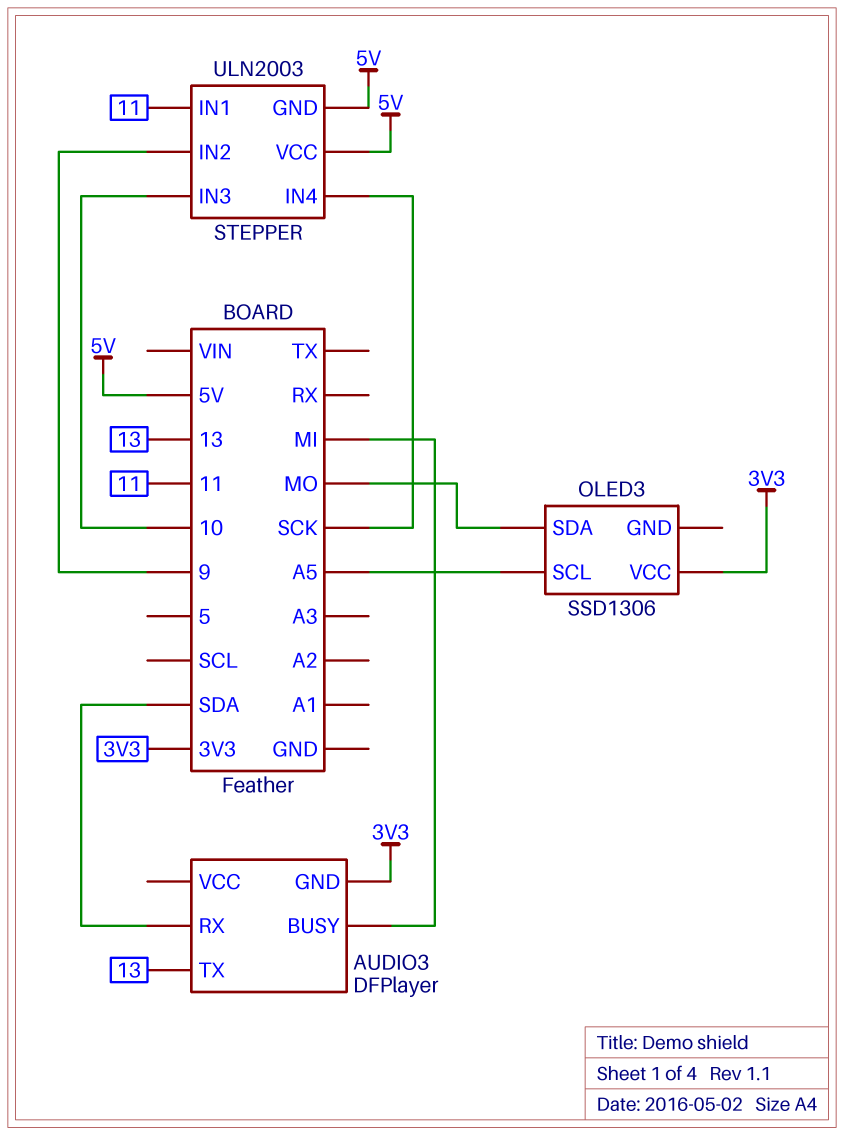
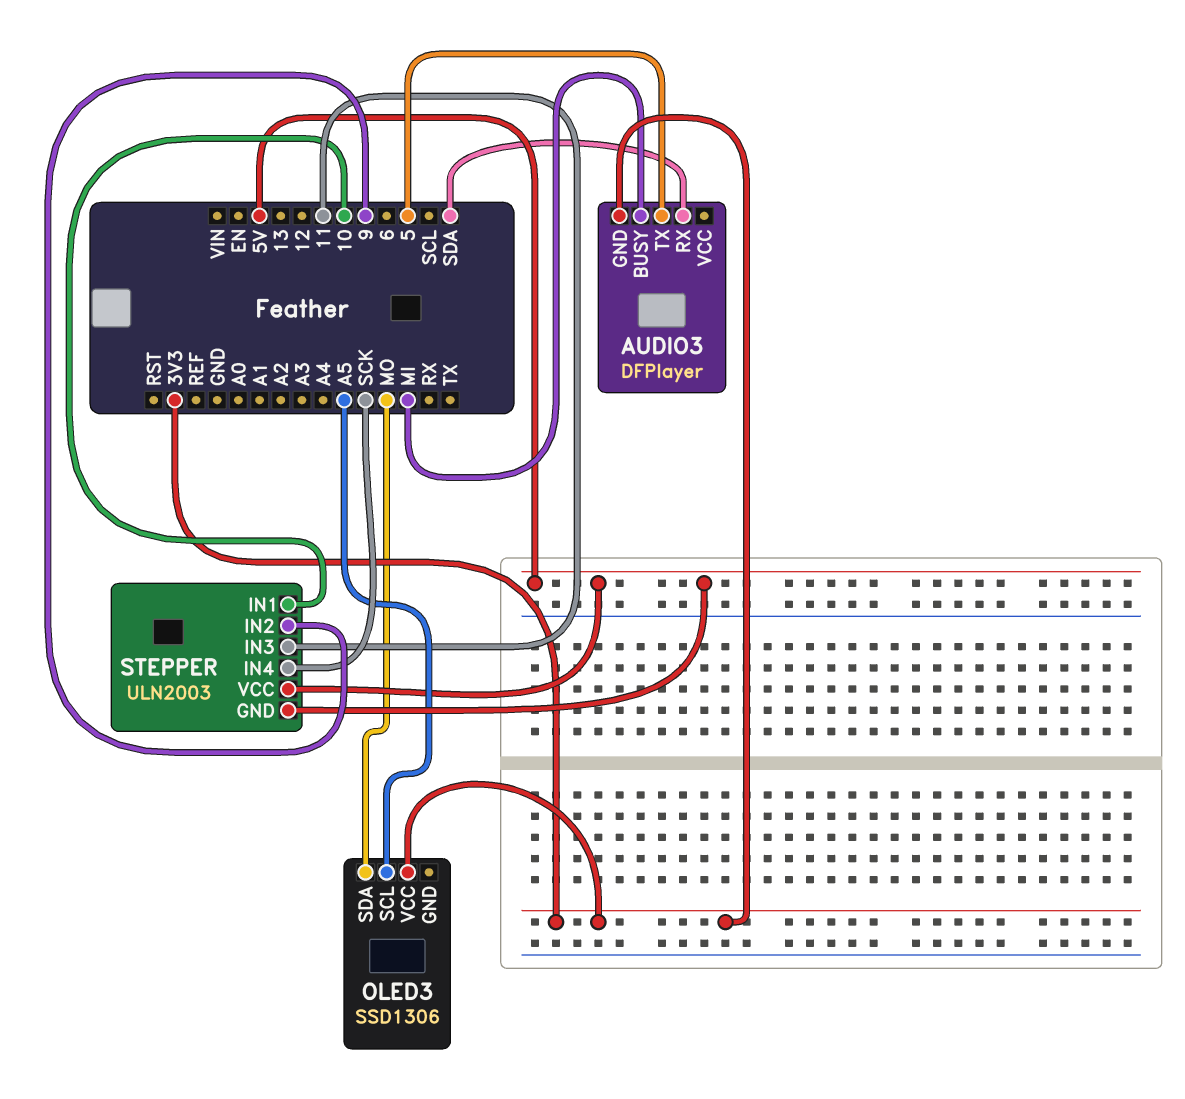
AUDIO3 pin TX: 13 -> 5
STEPPER pin IN1: 11 -> 10
STEPPER pin IN3: 10 -> 11

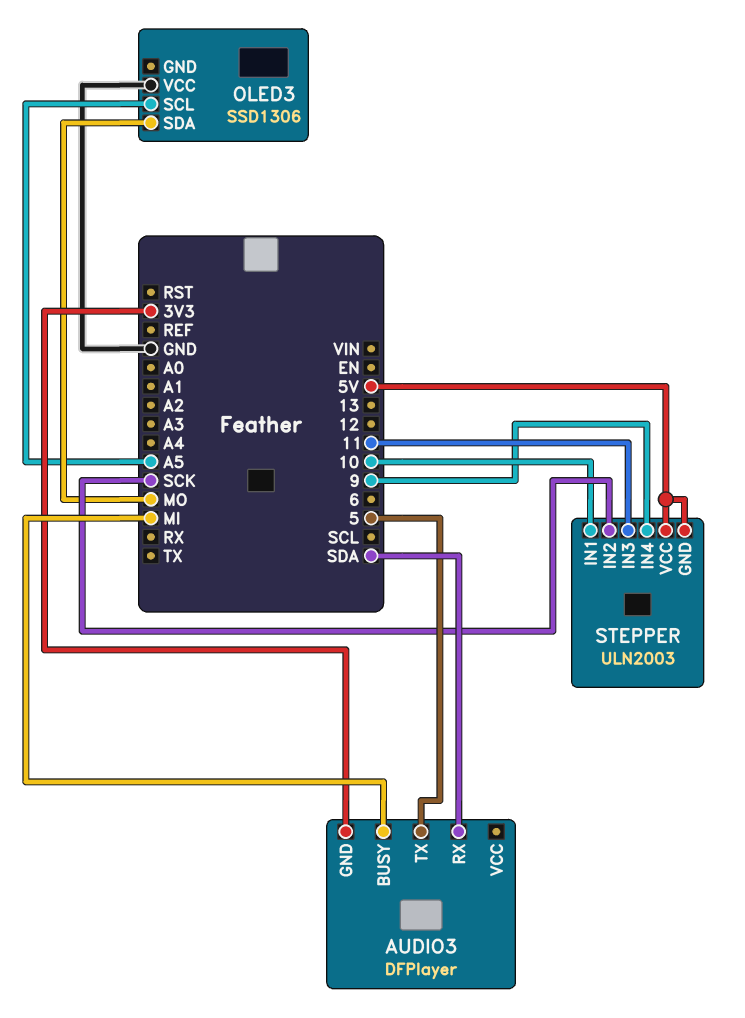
OLED3 pin VCC: 3V3 -> GND
STEPPER pin IN2: 9 -> SCK
STEPPER pin IN4: SCK -> 9

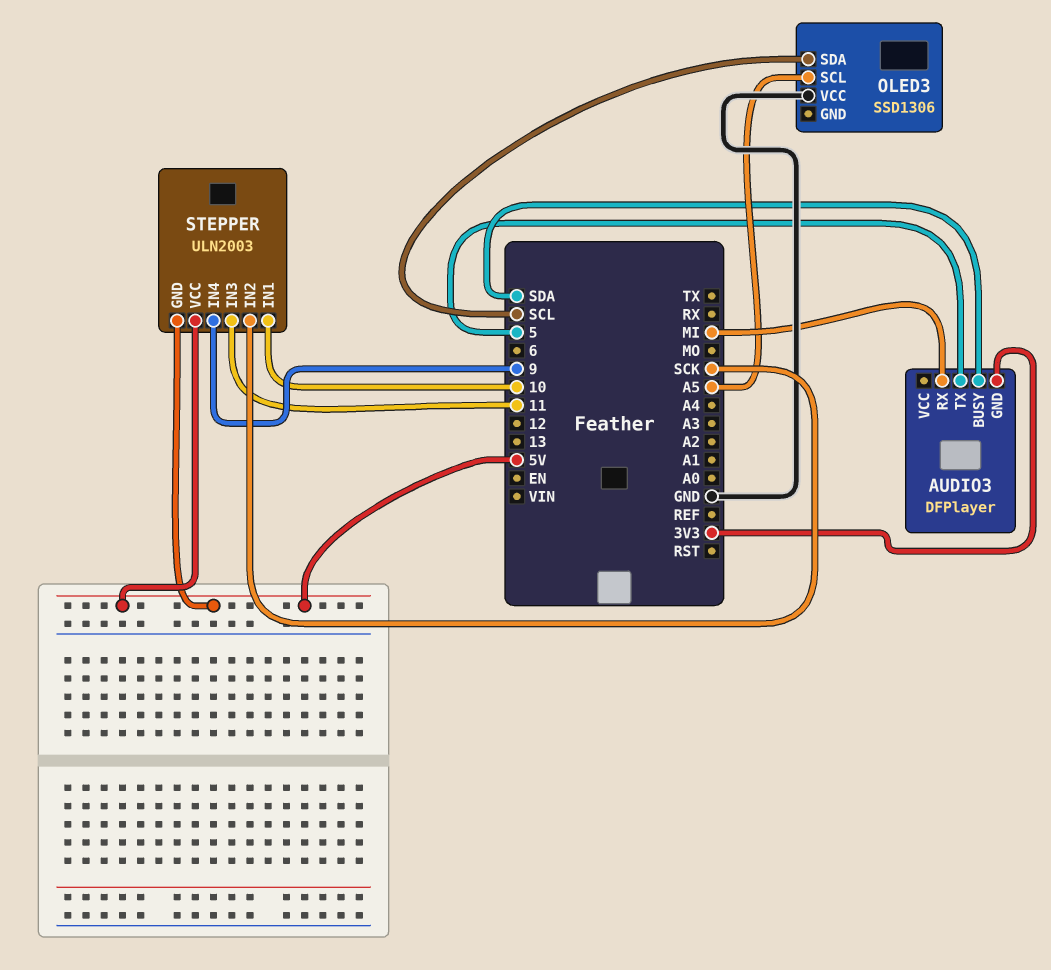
AUDIO3 pin BUSY: MI -> SDA
AUDIO3 pin RX: SDA -> MI
OLED3 pin SDA: MO -> SCL

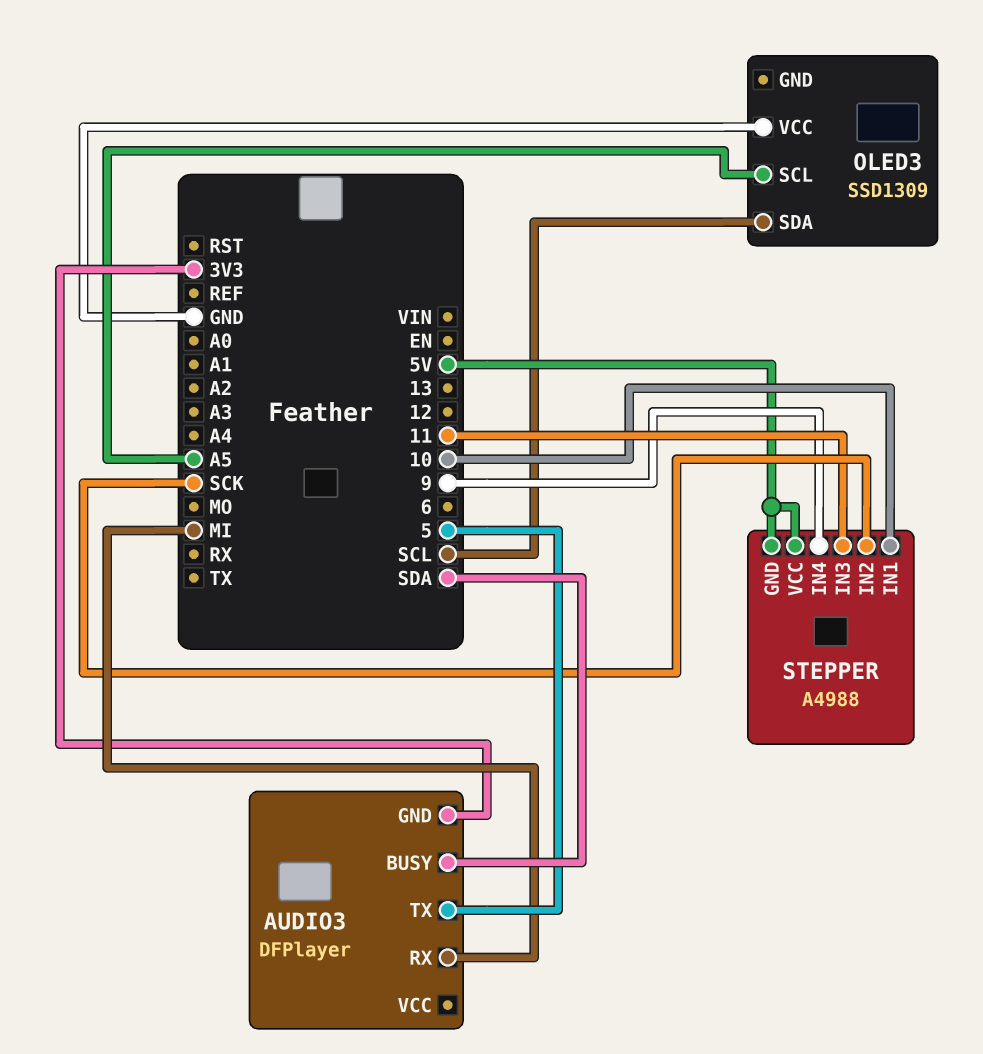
OLED3: SSD1306 -> SSD1309
STEPPER: ULN2003 -> A4988

